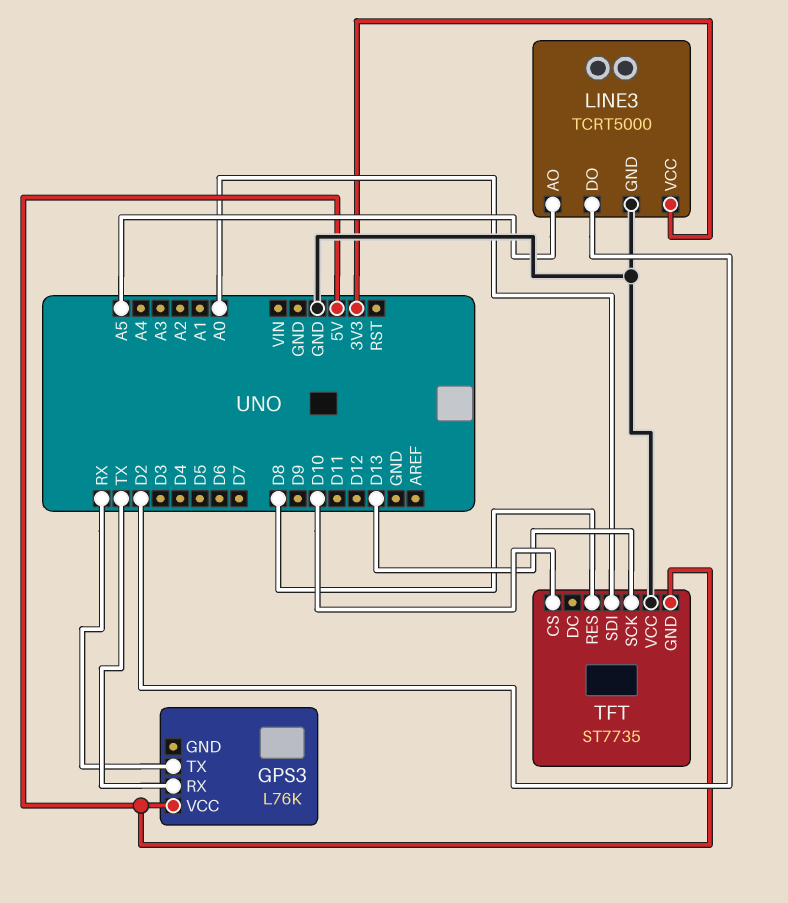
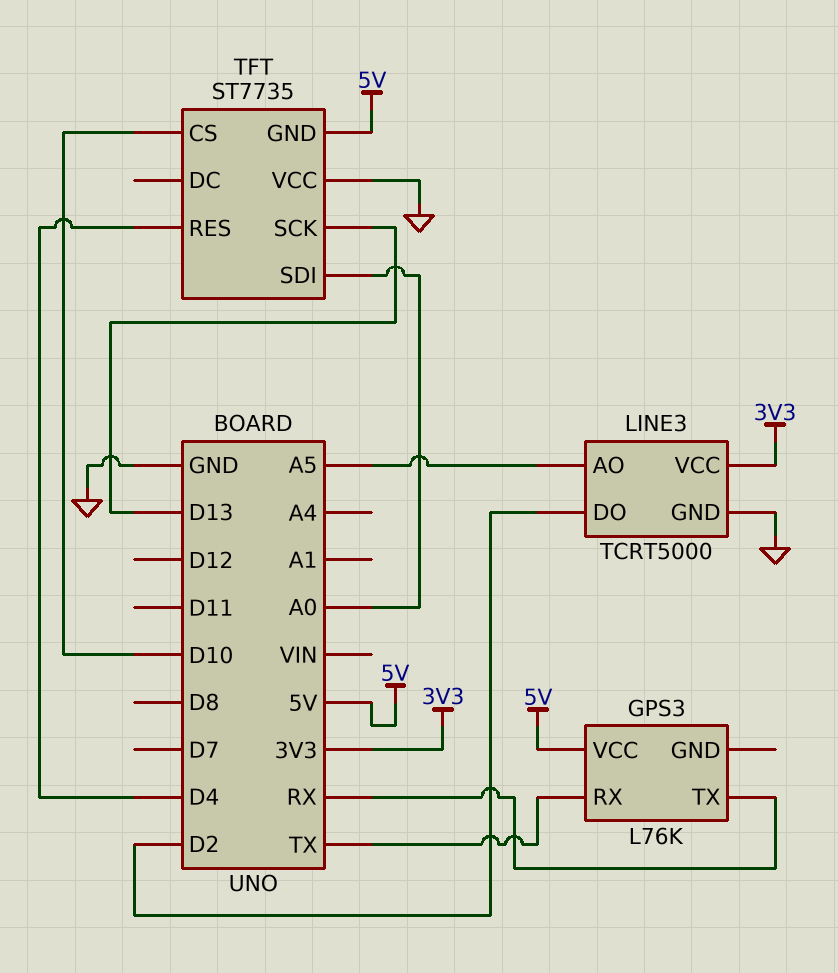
TFT pin RES: D8 -> D4

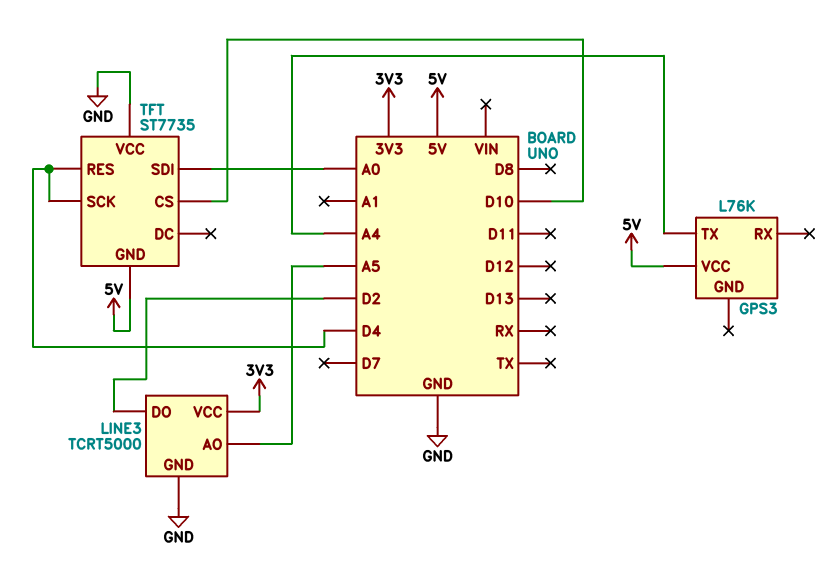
GPS3 pin RX: TX -> none
GPS3 pin TX: RX -> A4
TFT pin SCK: D13 -> D4

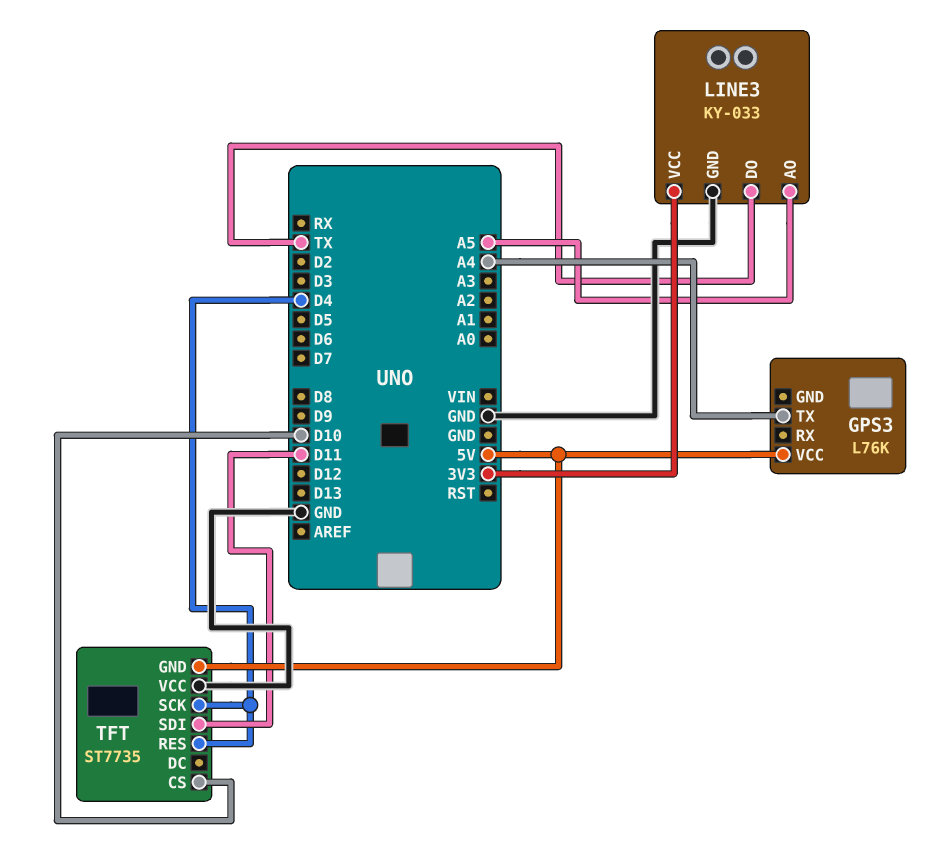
LINE3: TCRT5000 -> KY-033
LINE3 pin DO: D2 -> TX
TFT pin SDI: A0 -> D11

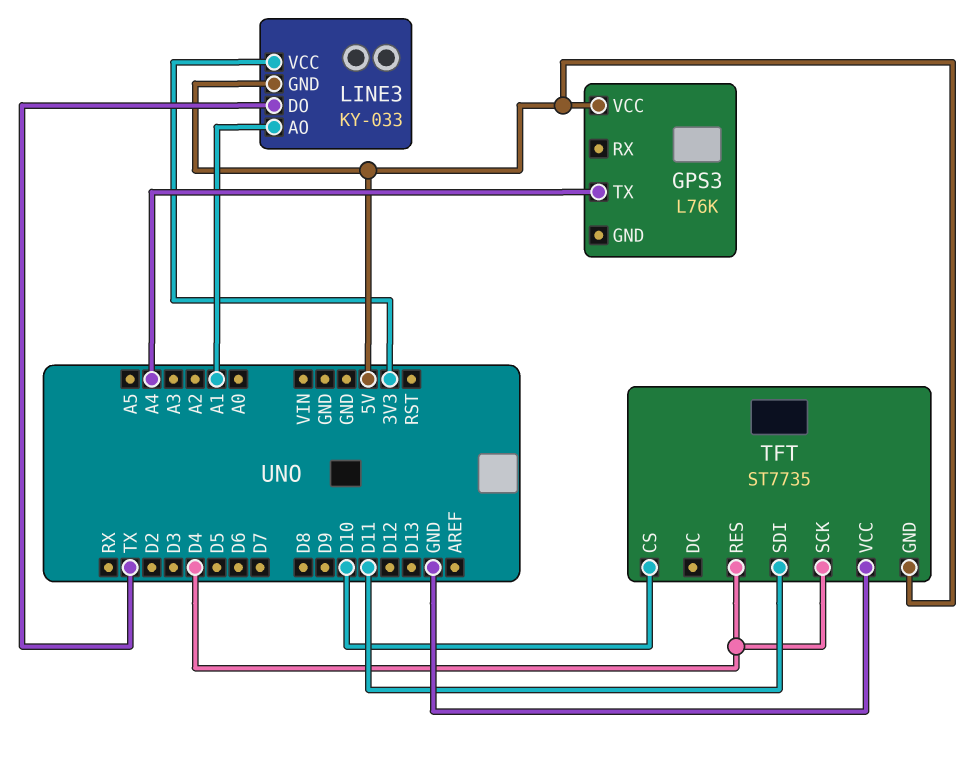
LINE3 pin AO: A5 -> A1
LINE3 pin GND: GND -> 5V

